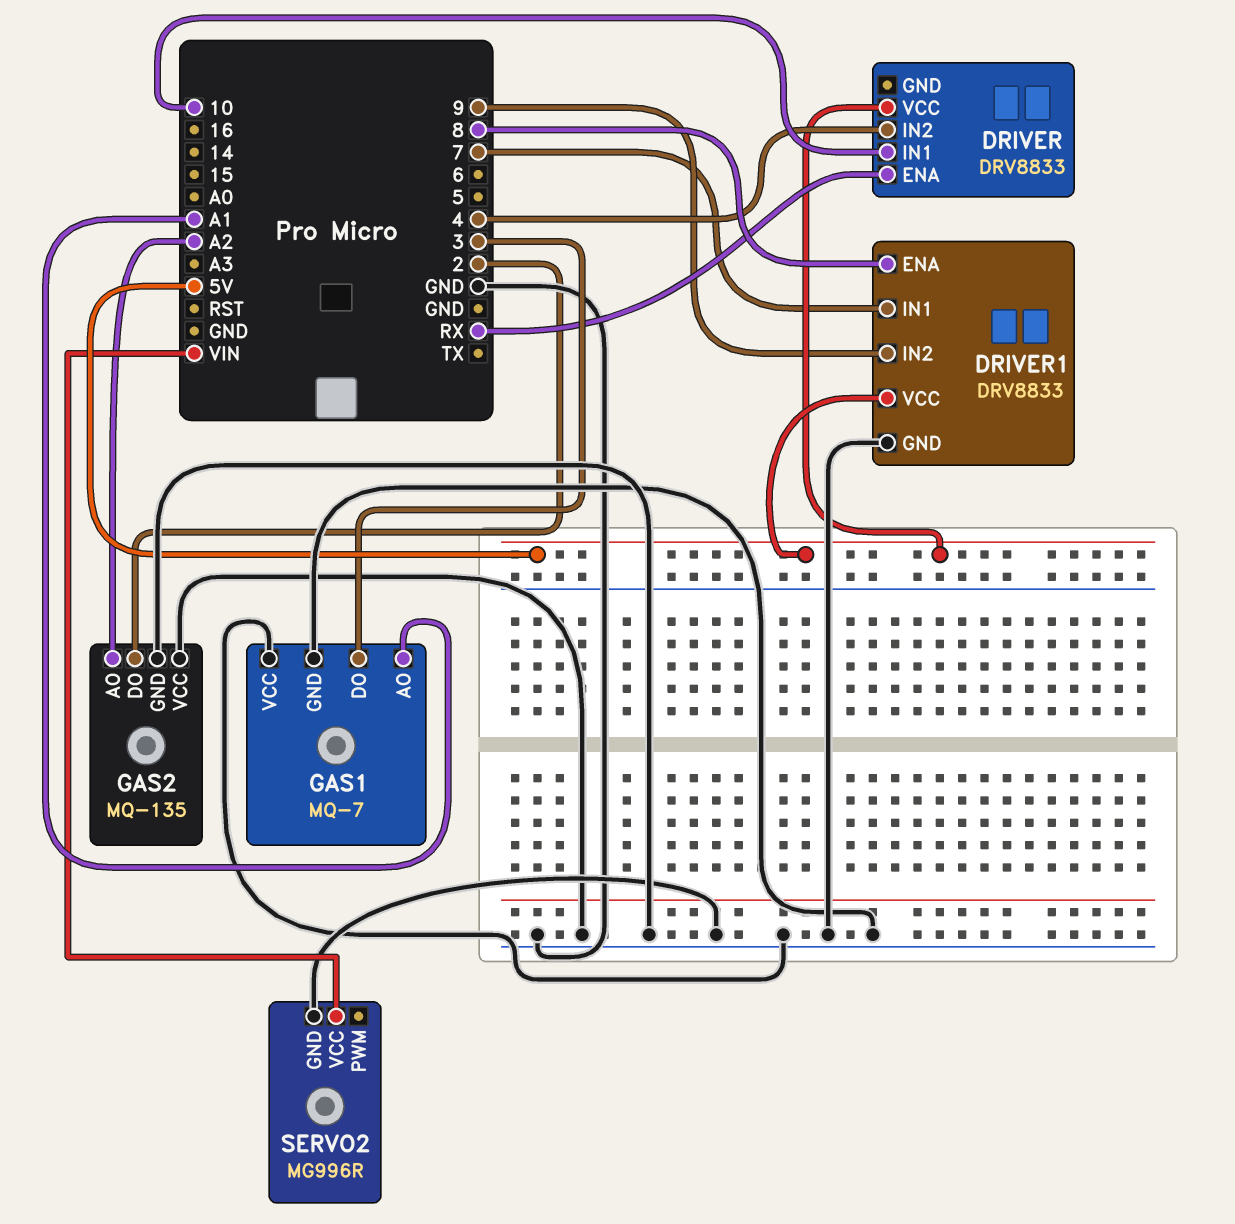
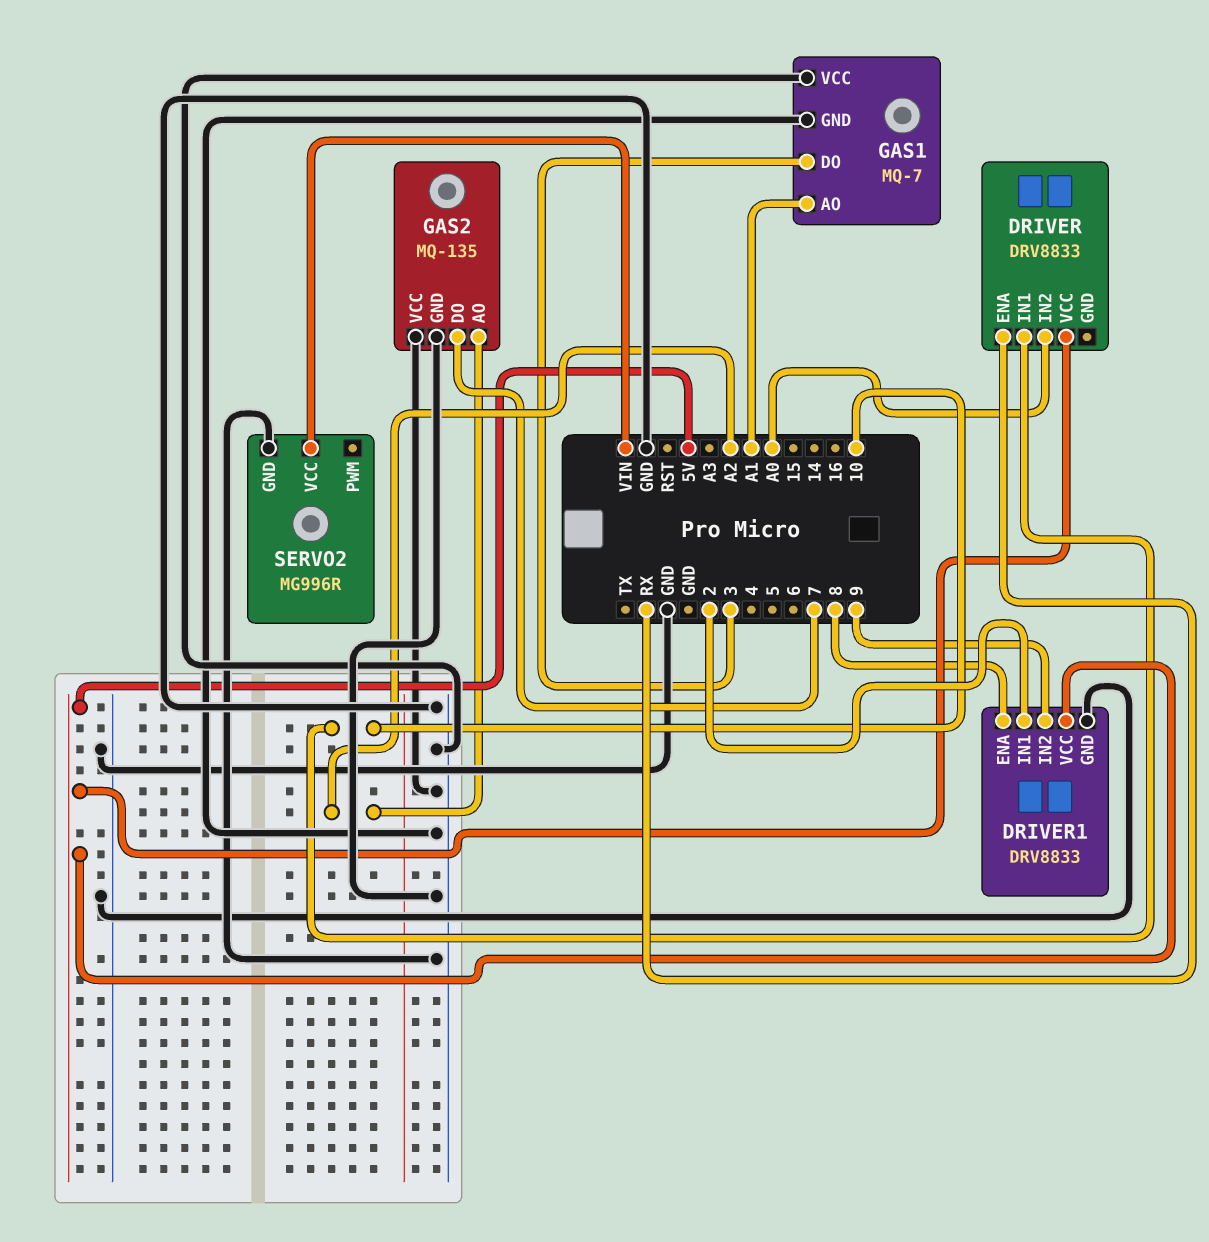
DRIVER pin IN2: 4 -> A0
DRIVER1 pin IN1: 7 -> 2
GAS2 pin DO: 2 -> 7

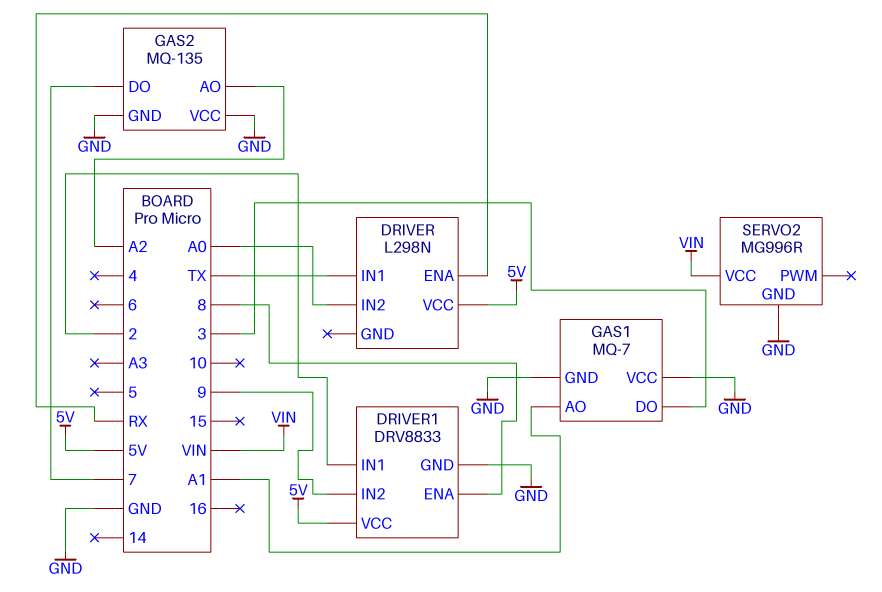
DRIVER: DRV8833 -> L298N
DRIVER pin IN1: 10 -> TX

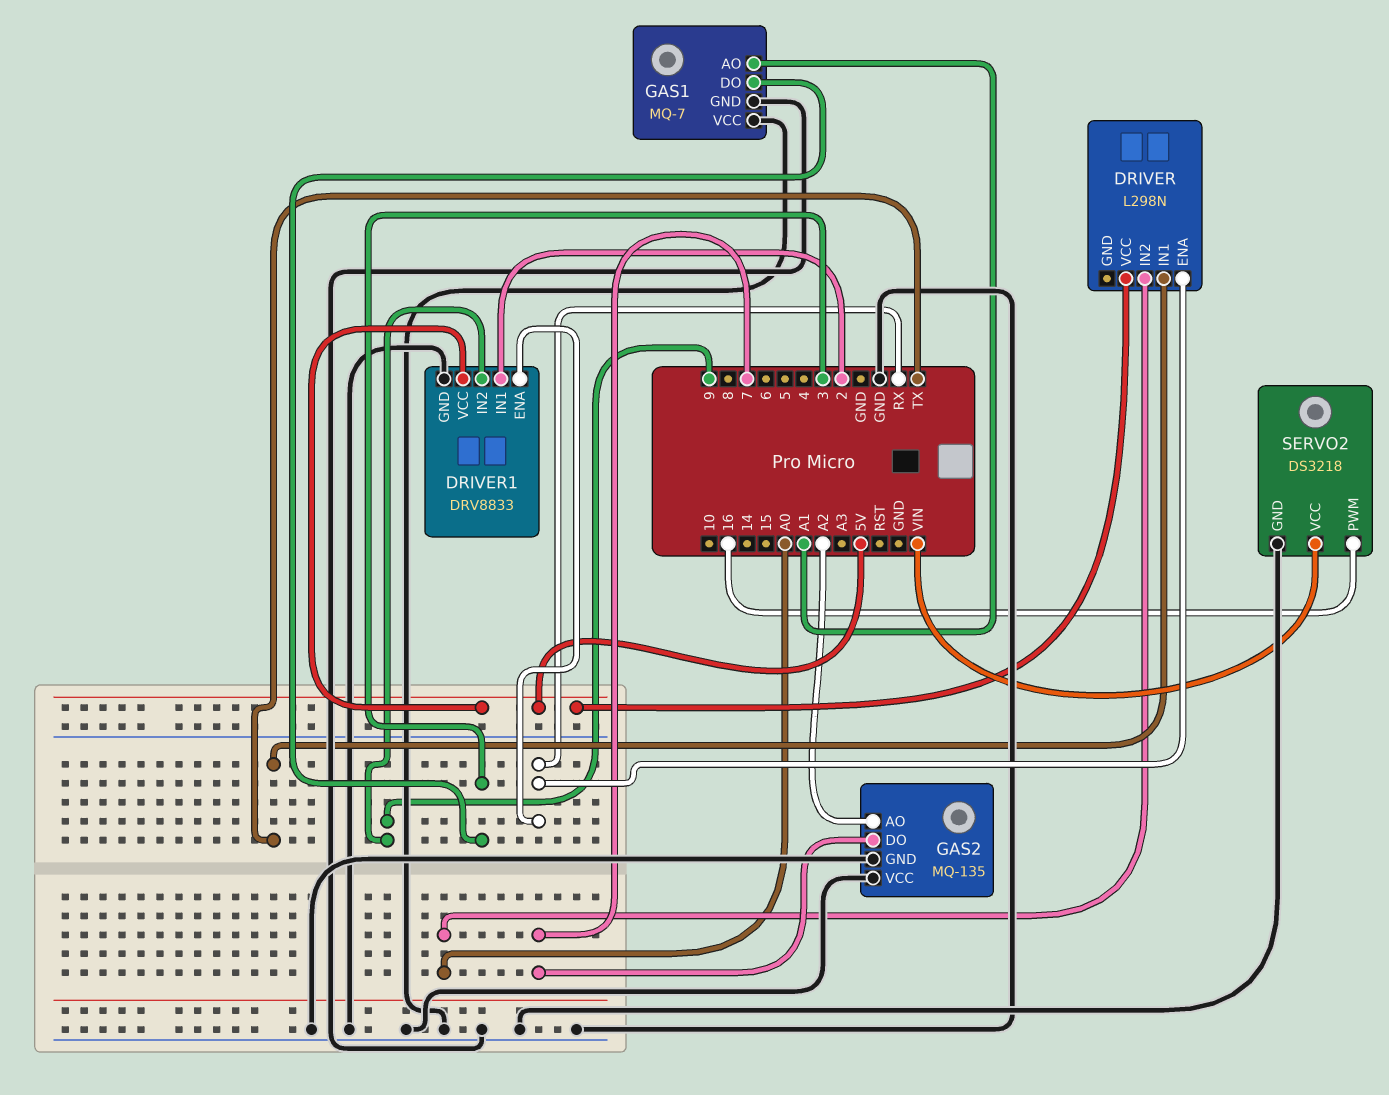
DRIVER1 pin ENA: 8 -> RX
SERVO2: MG996R -> DS3218
SERVO2 pin PWM: none -> 16

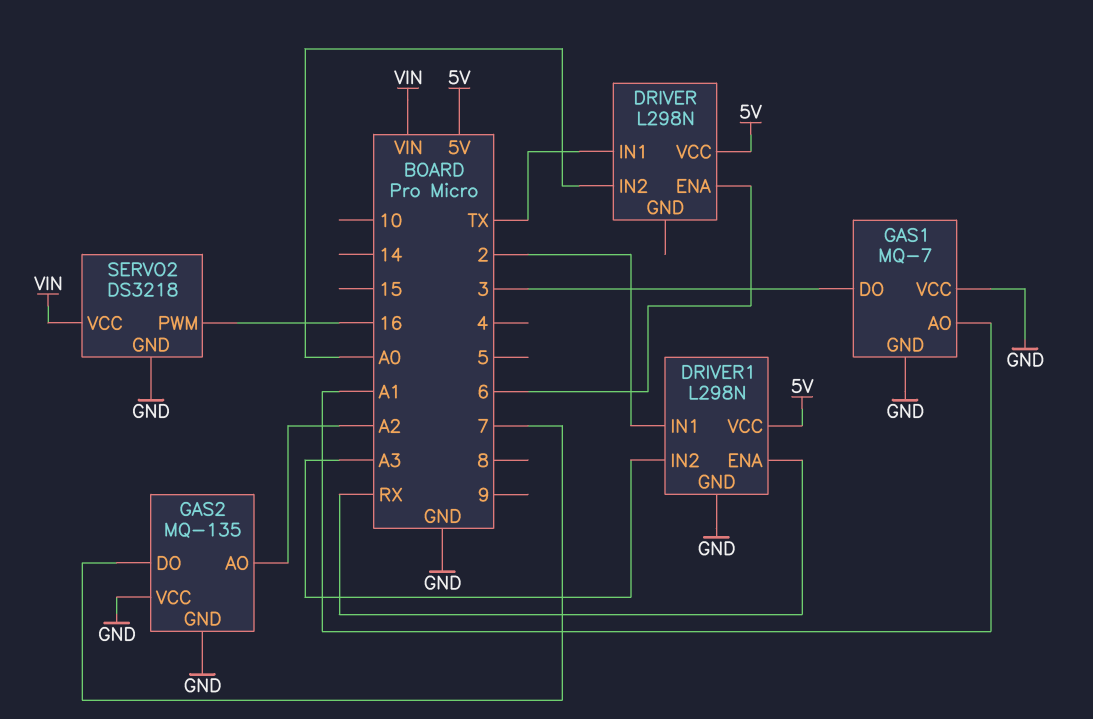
DRIVER pin ENA: RX -> 6
DRIVER1: DRV8833 -> L298N
DRIVER1 pin IN2: 9 -> A3

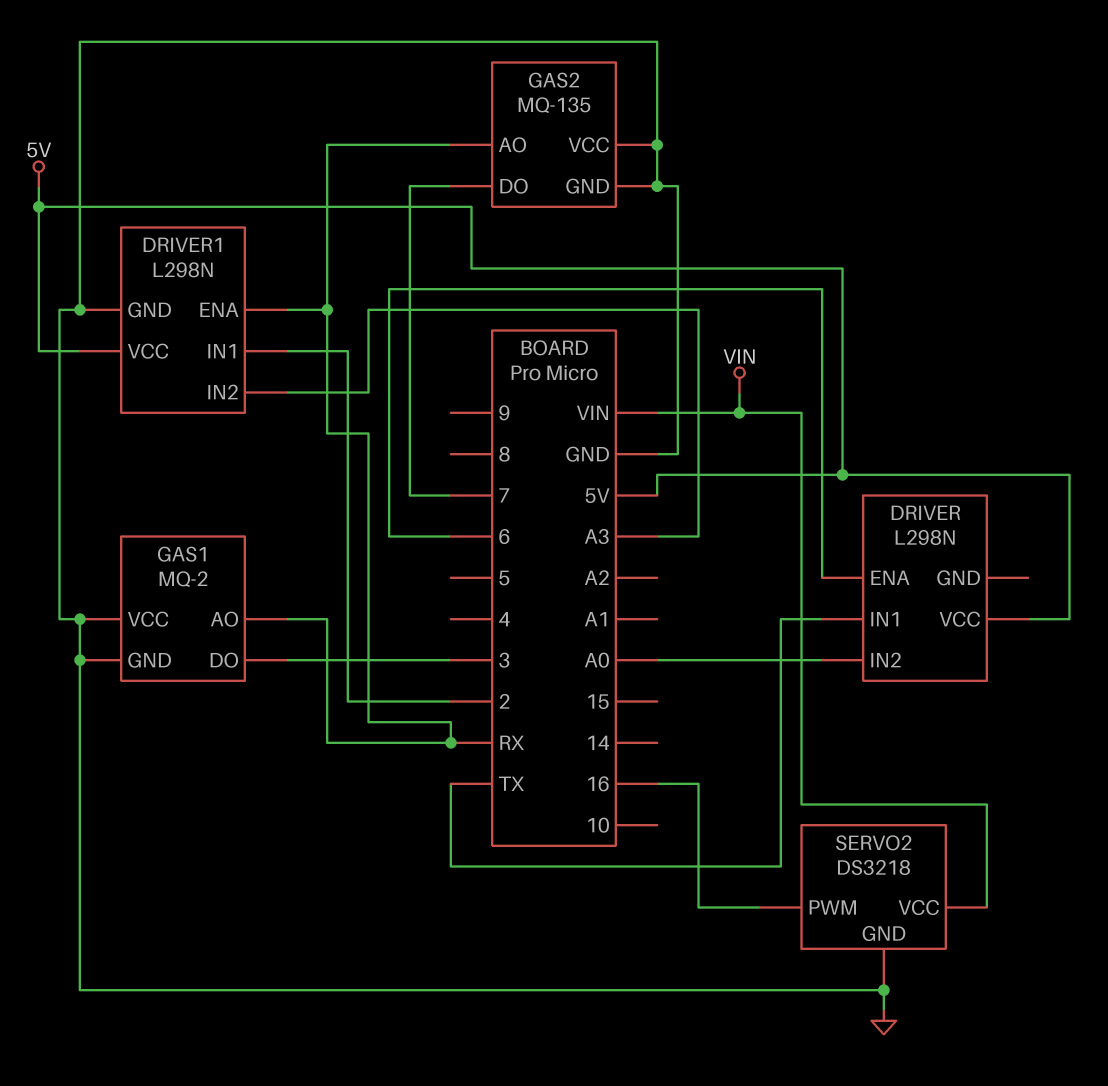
GAS1: MQ-7 -> MQ-2
GAS1 pin AO: A1 -> RX
GAS2 pin AO: A2 -> RX

